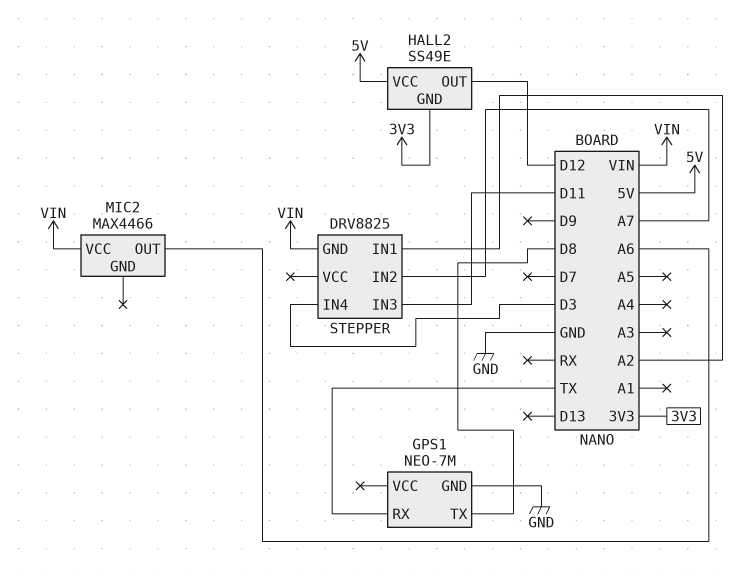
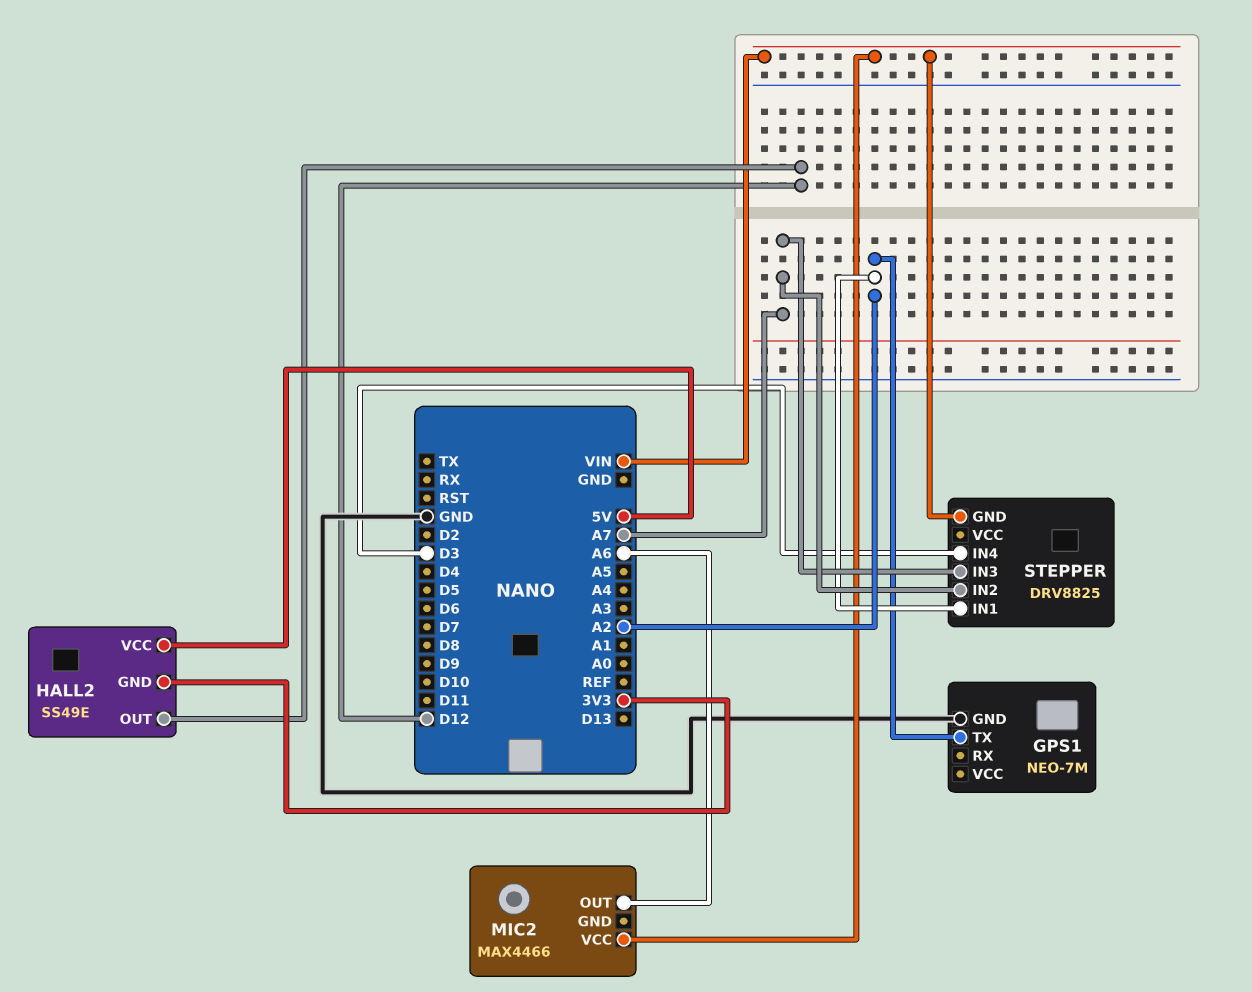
GPS1 pin RX: TX -> none
GPS1 pin TX: D8 -> A2
STEPPER pin IN3: D11 -> A7

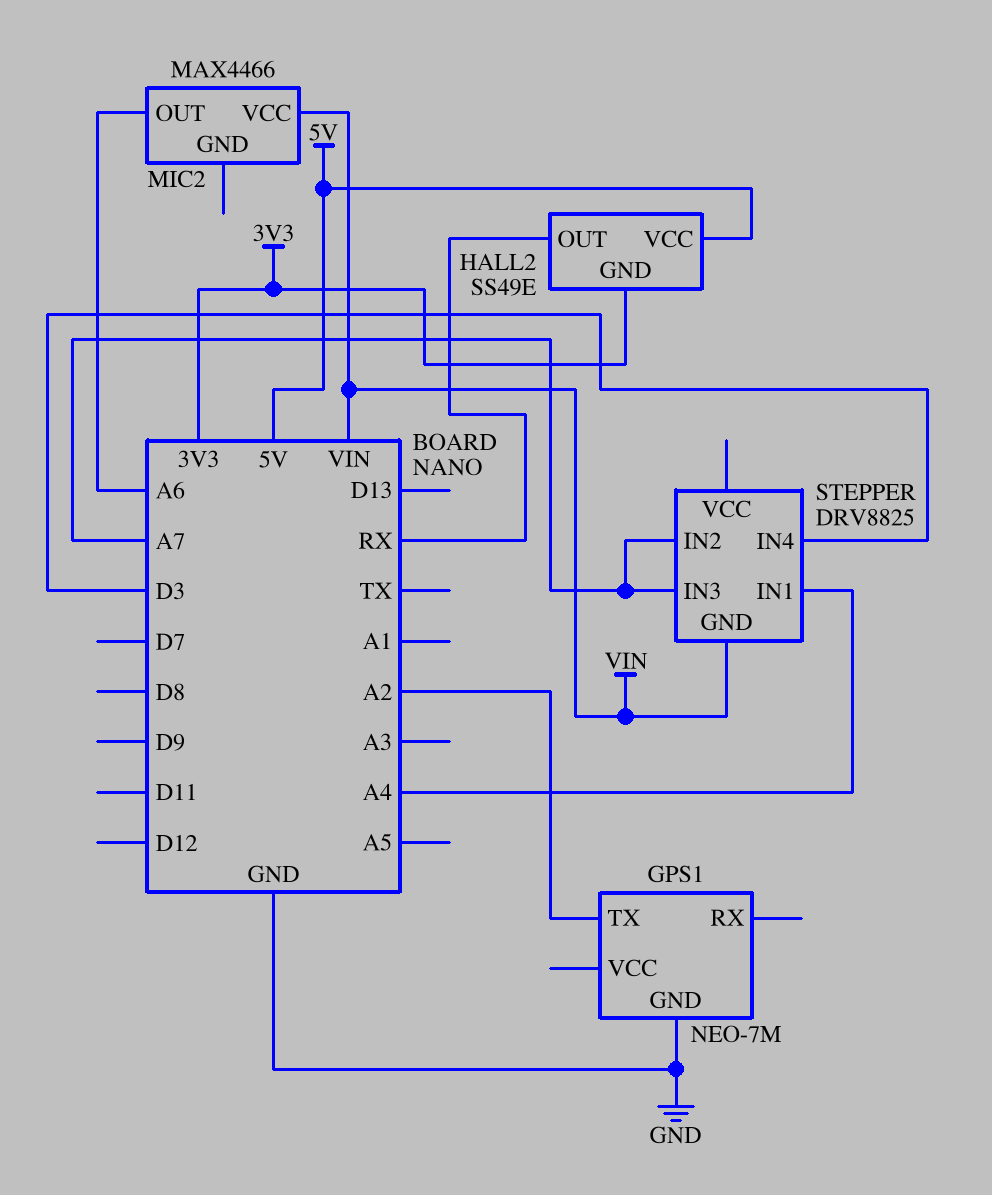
HALL2 pin OUT: D12 -> RX
STEPPER pin IN1: A2 -> A4

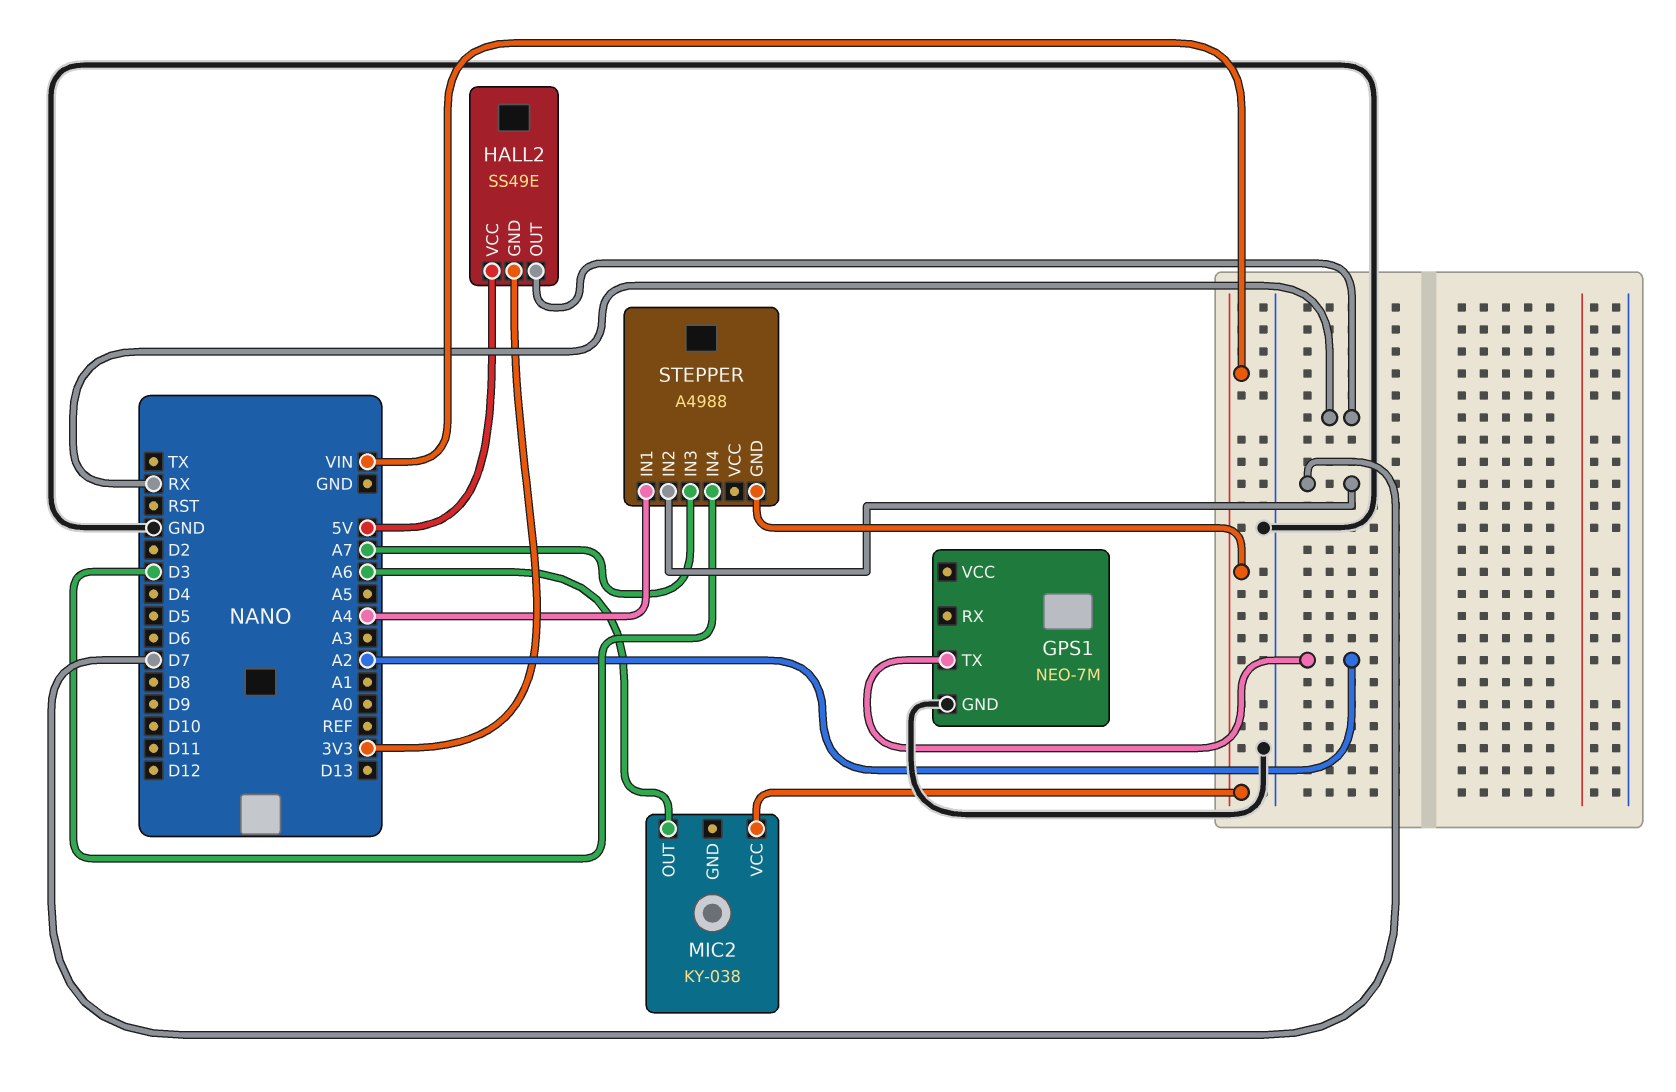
MIC2: MAX4466 -> KY-038
STEPPER: DRV8825 -> A4988
STEPPER pin IN2: A7 -> D7

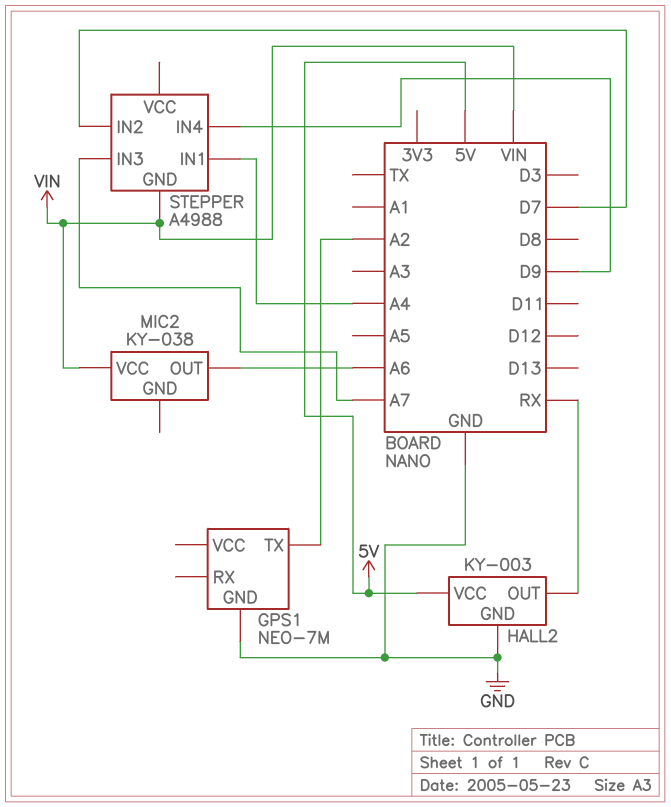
HALL2: SS49E -> KY-003
HALL2 pin GND: 3V3 -> GND
STEPPER pin IN4: D3 -> D9

